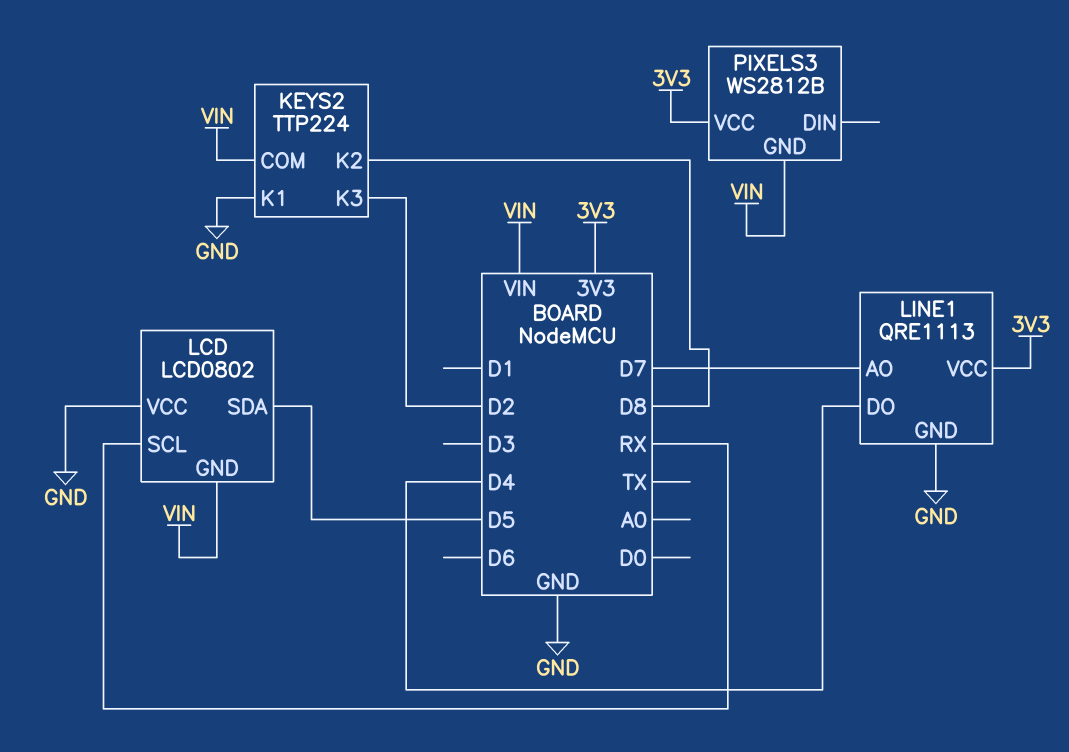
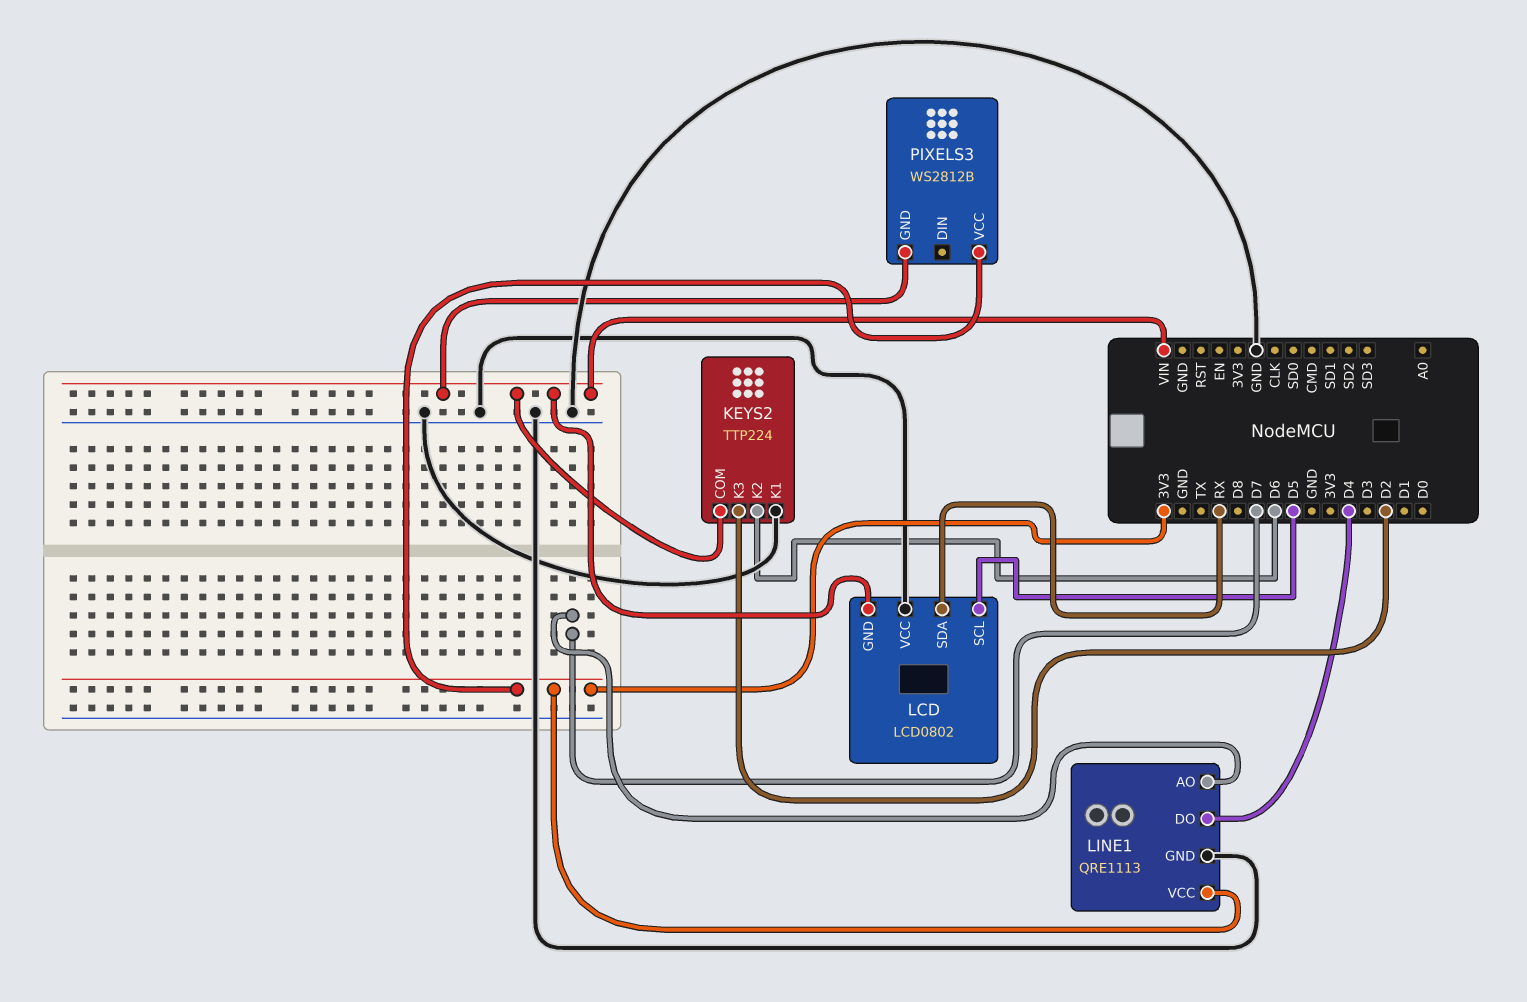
KEYS2 pin K2: D8 -> D6
LCD pin SCL: RX -> D5
LCD pin SDA: D5 -> RX

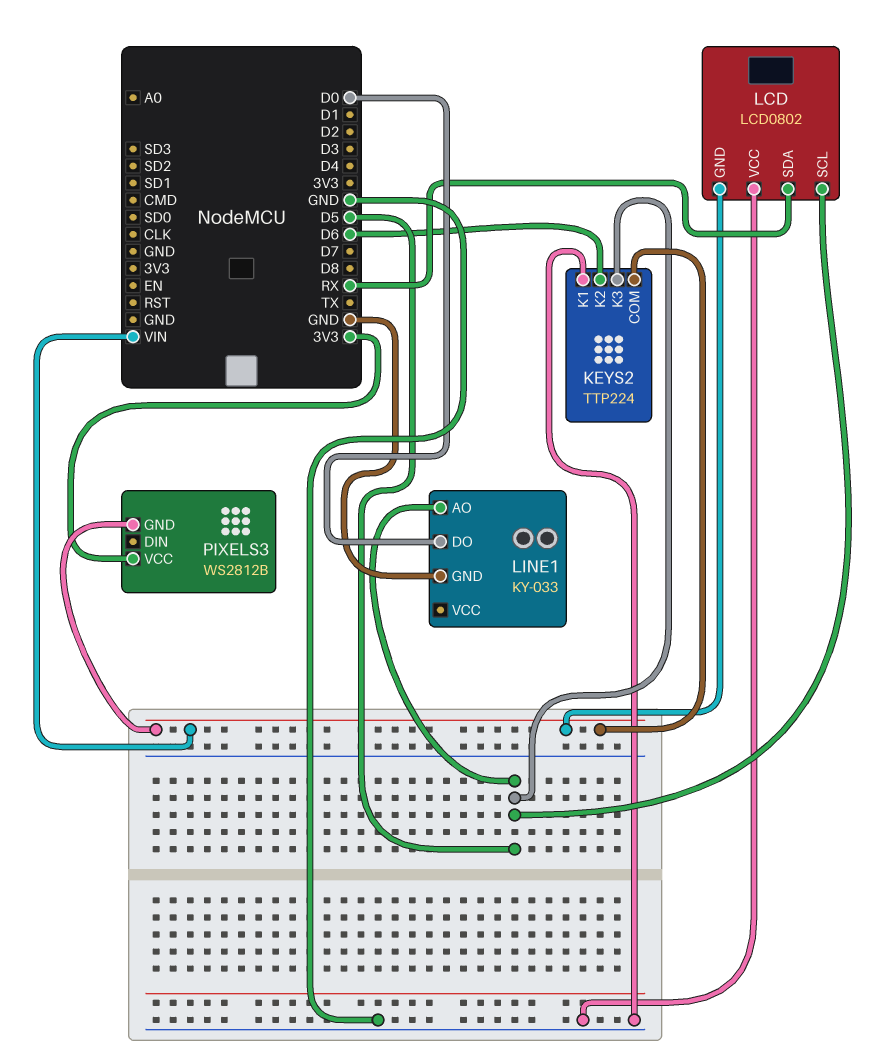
KEYS2 pin K3: D2 -> D5
LINE1: QRE1113 -> KY-033
LINE1 pin AO: D7 -> D5
LINE1 pin DO: D4 -> D0
LINE1 pin VCC: 3V3 -> none

